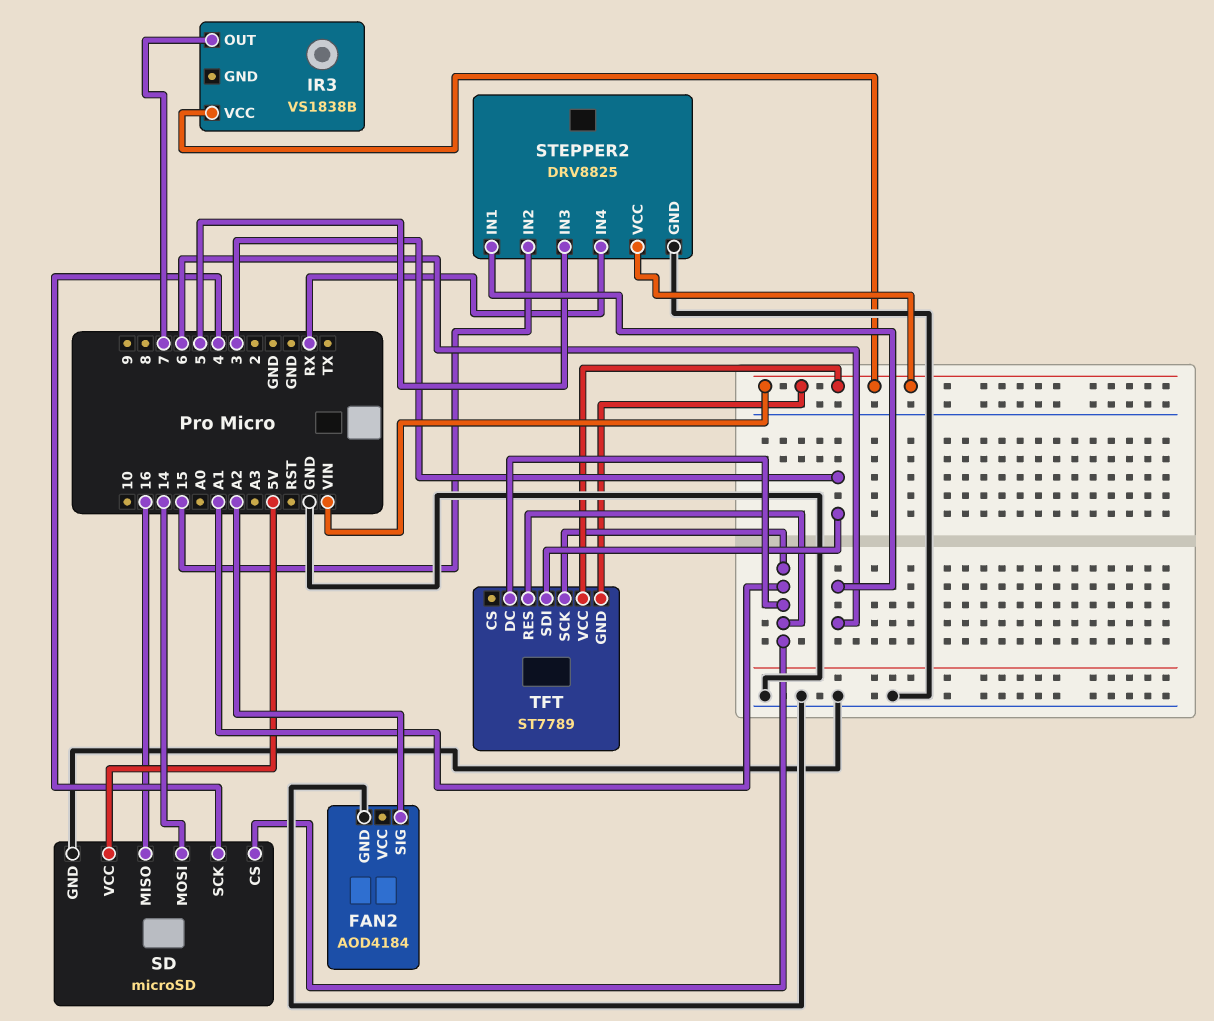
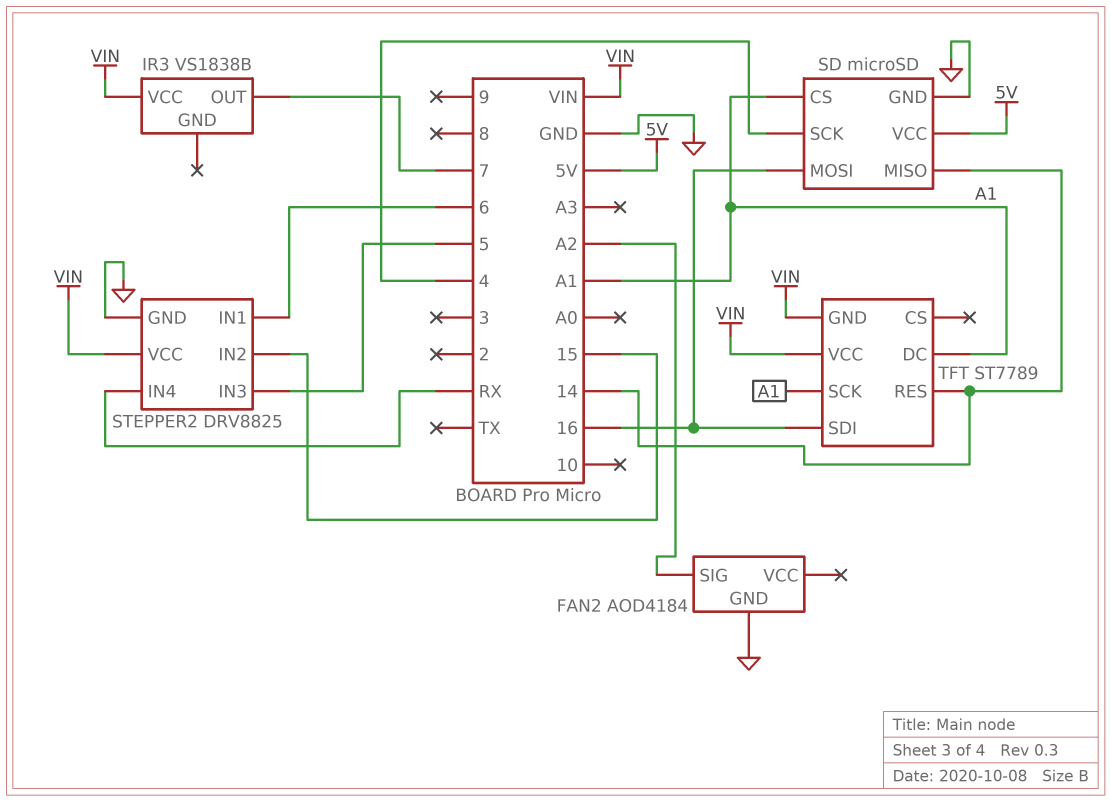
SD pin MISO: 16 -> 14
SD pin MOSI: 14 -> 16
TFT pin RES: A1 -> 14
TFT pin SDI: 3 -> 16

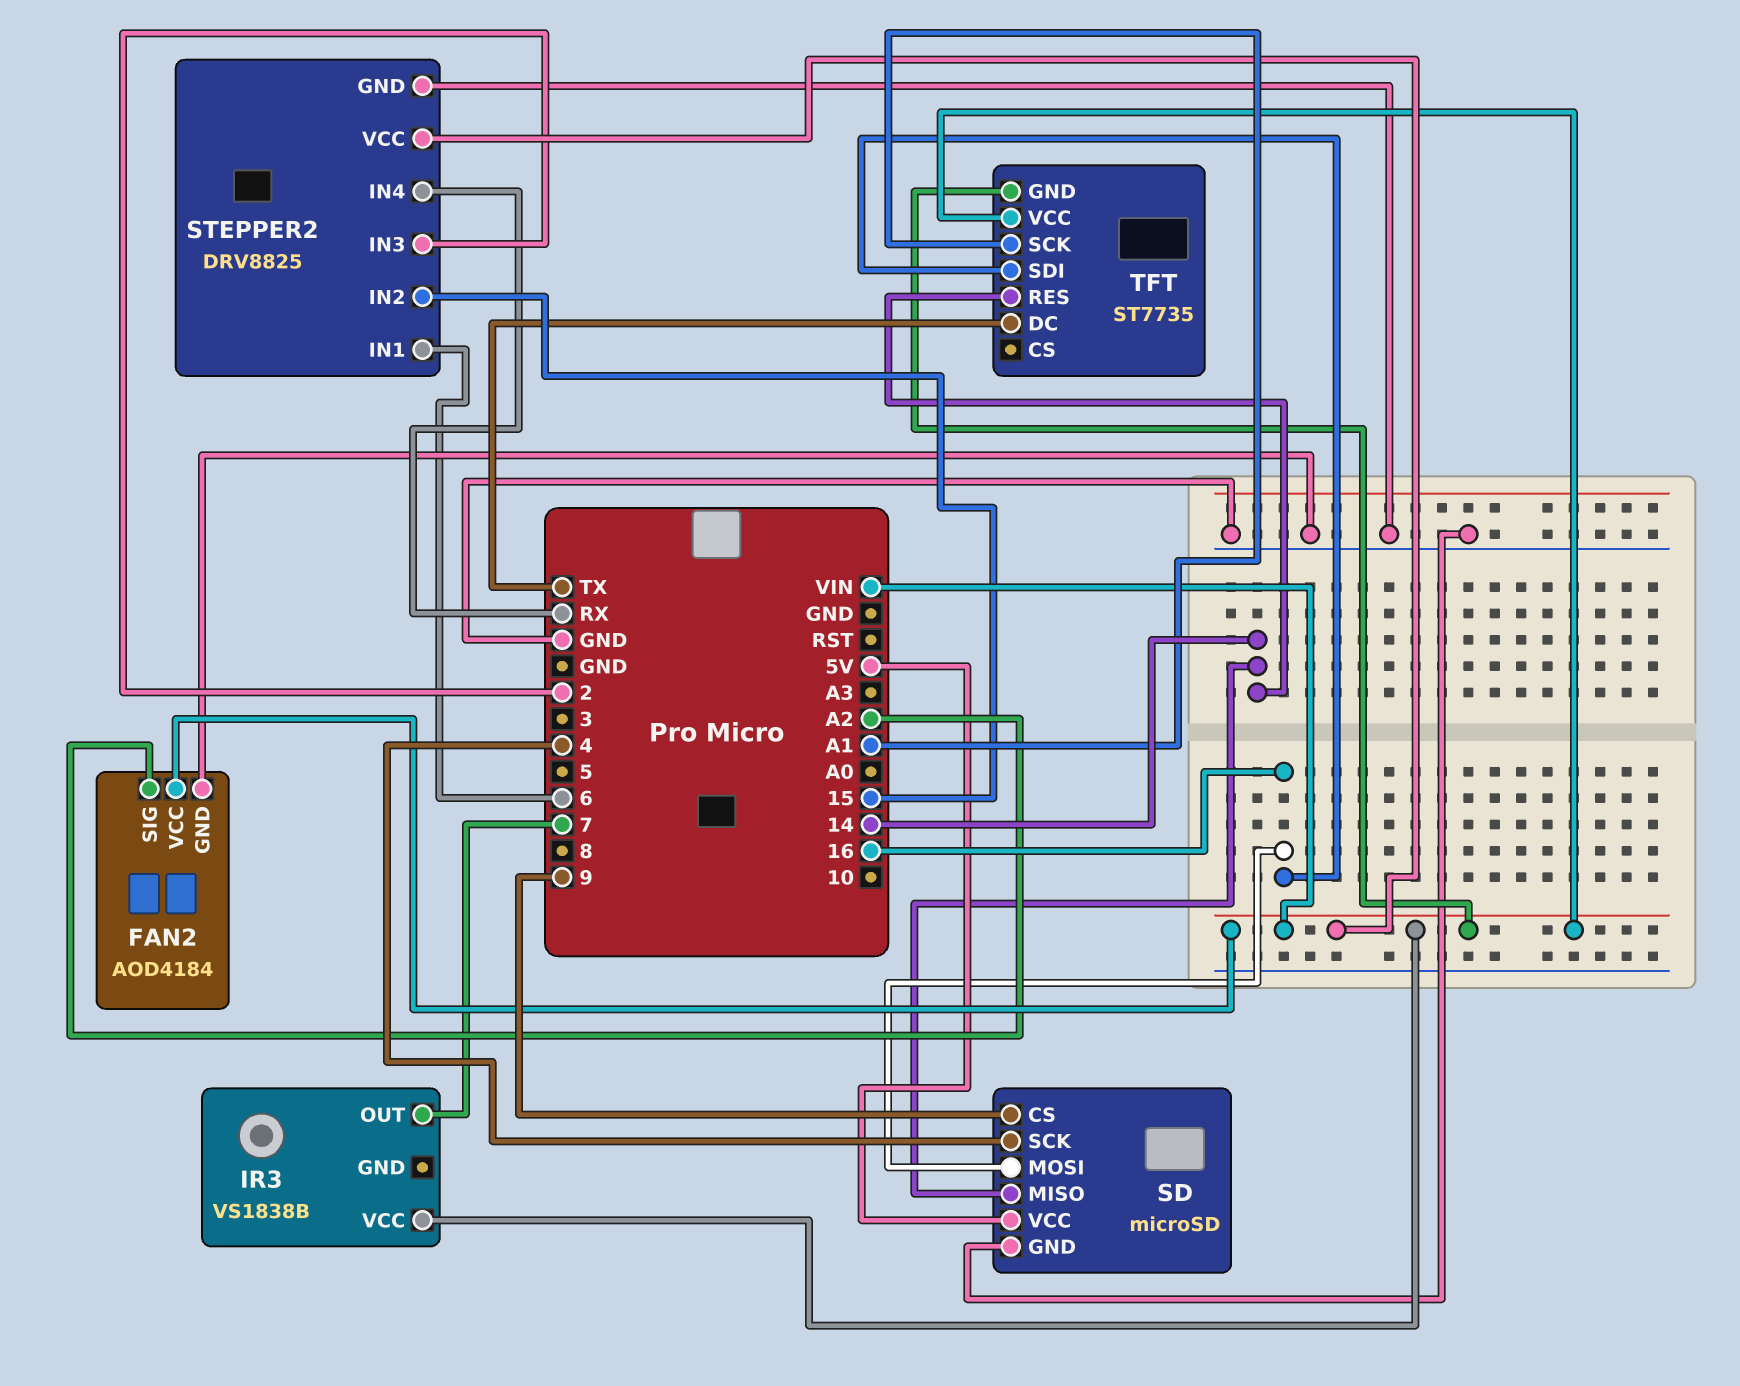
FAN2 pin VCC: none -> VIN
SD pin CS: A1 -> 9
STEPPER2 pin IN3: 5 -> 2
TFT: ST7789 -> ST7735
TFT pin DC: A1 -> TX

